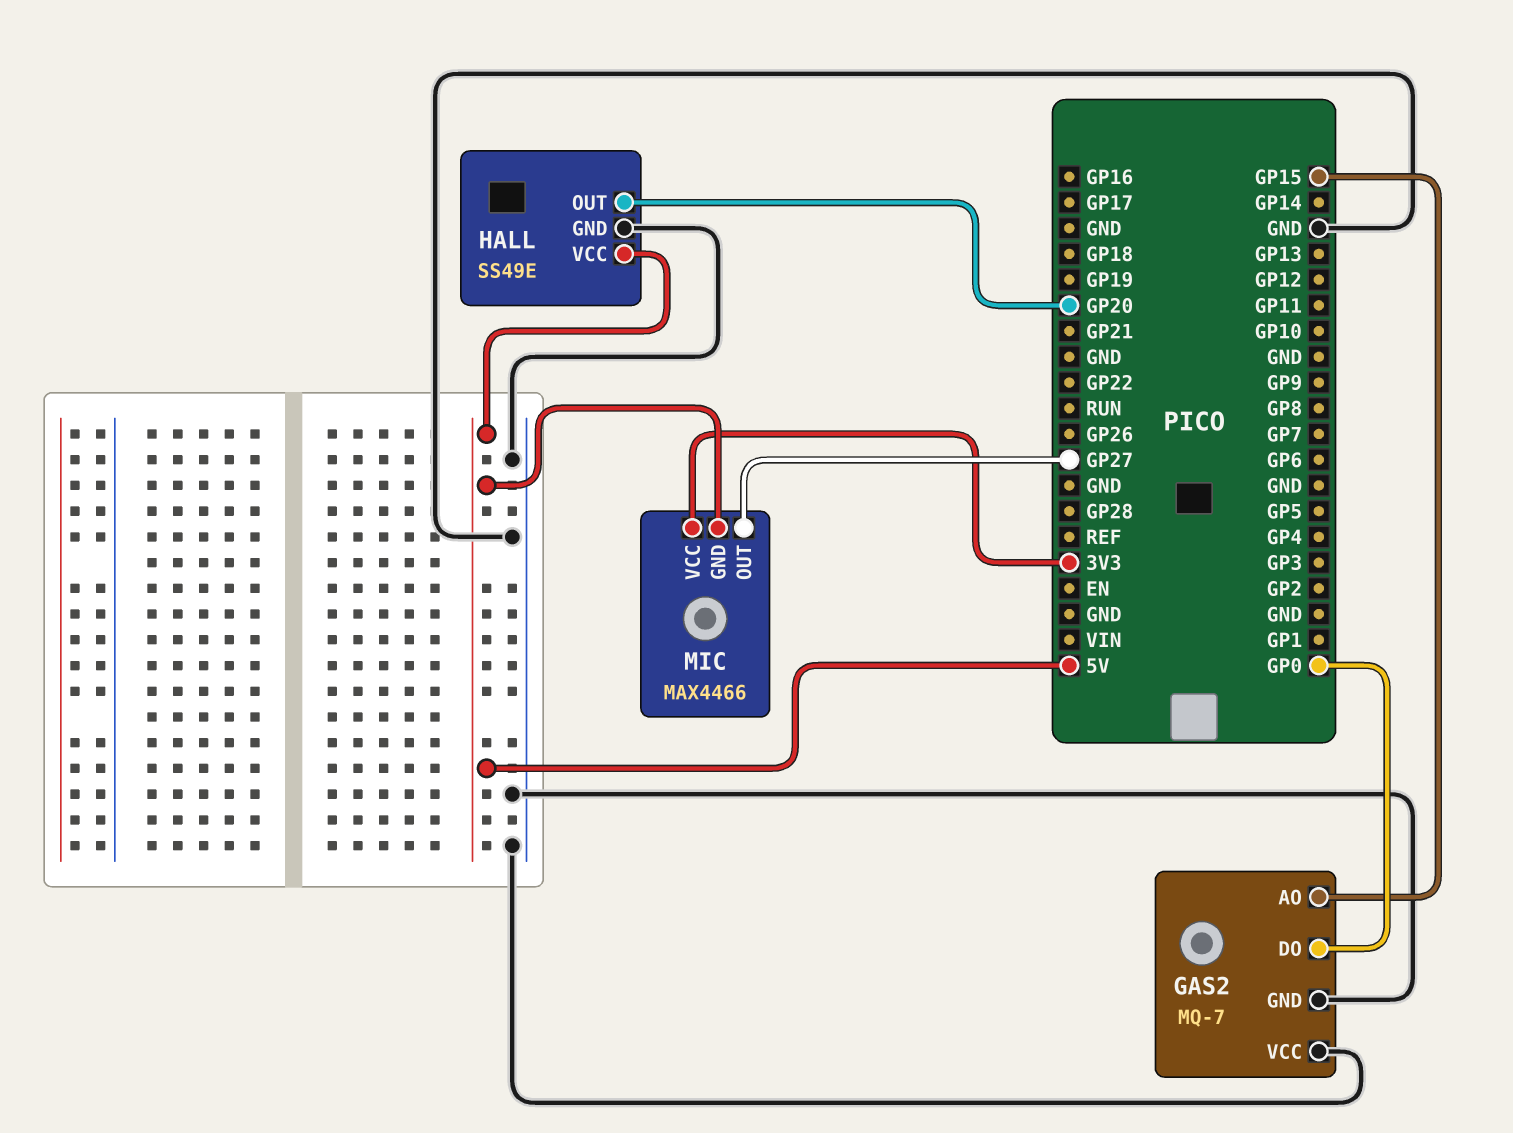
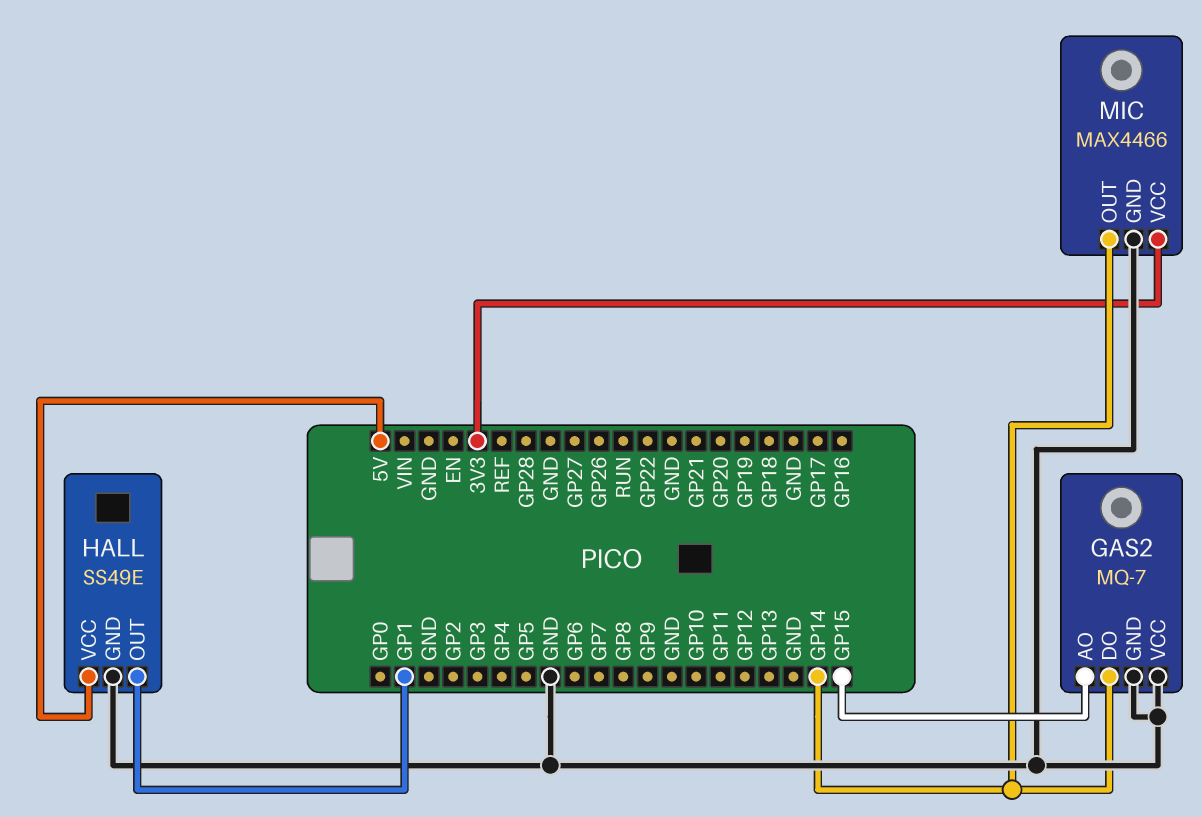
GAS2 pin DO: GP0 -> GP14
HALL pin OUT: GP20 -> GP1
MIC pin GND: 5V -> GND
MIC pin OUT: GP27 -> GP14

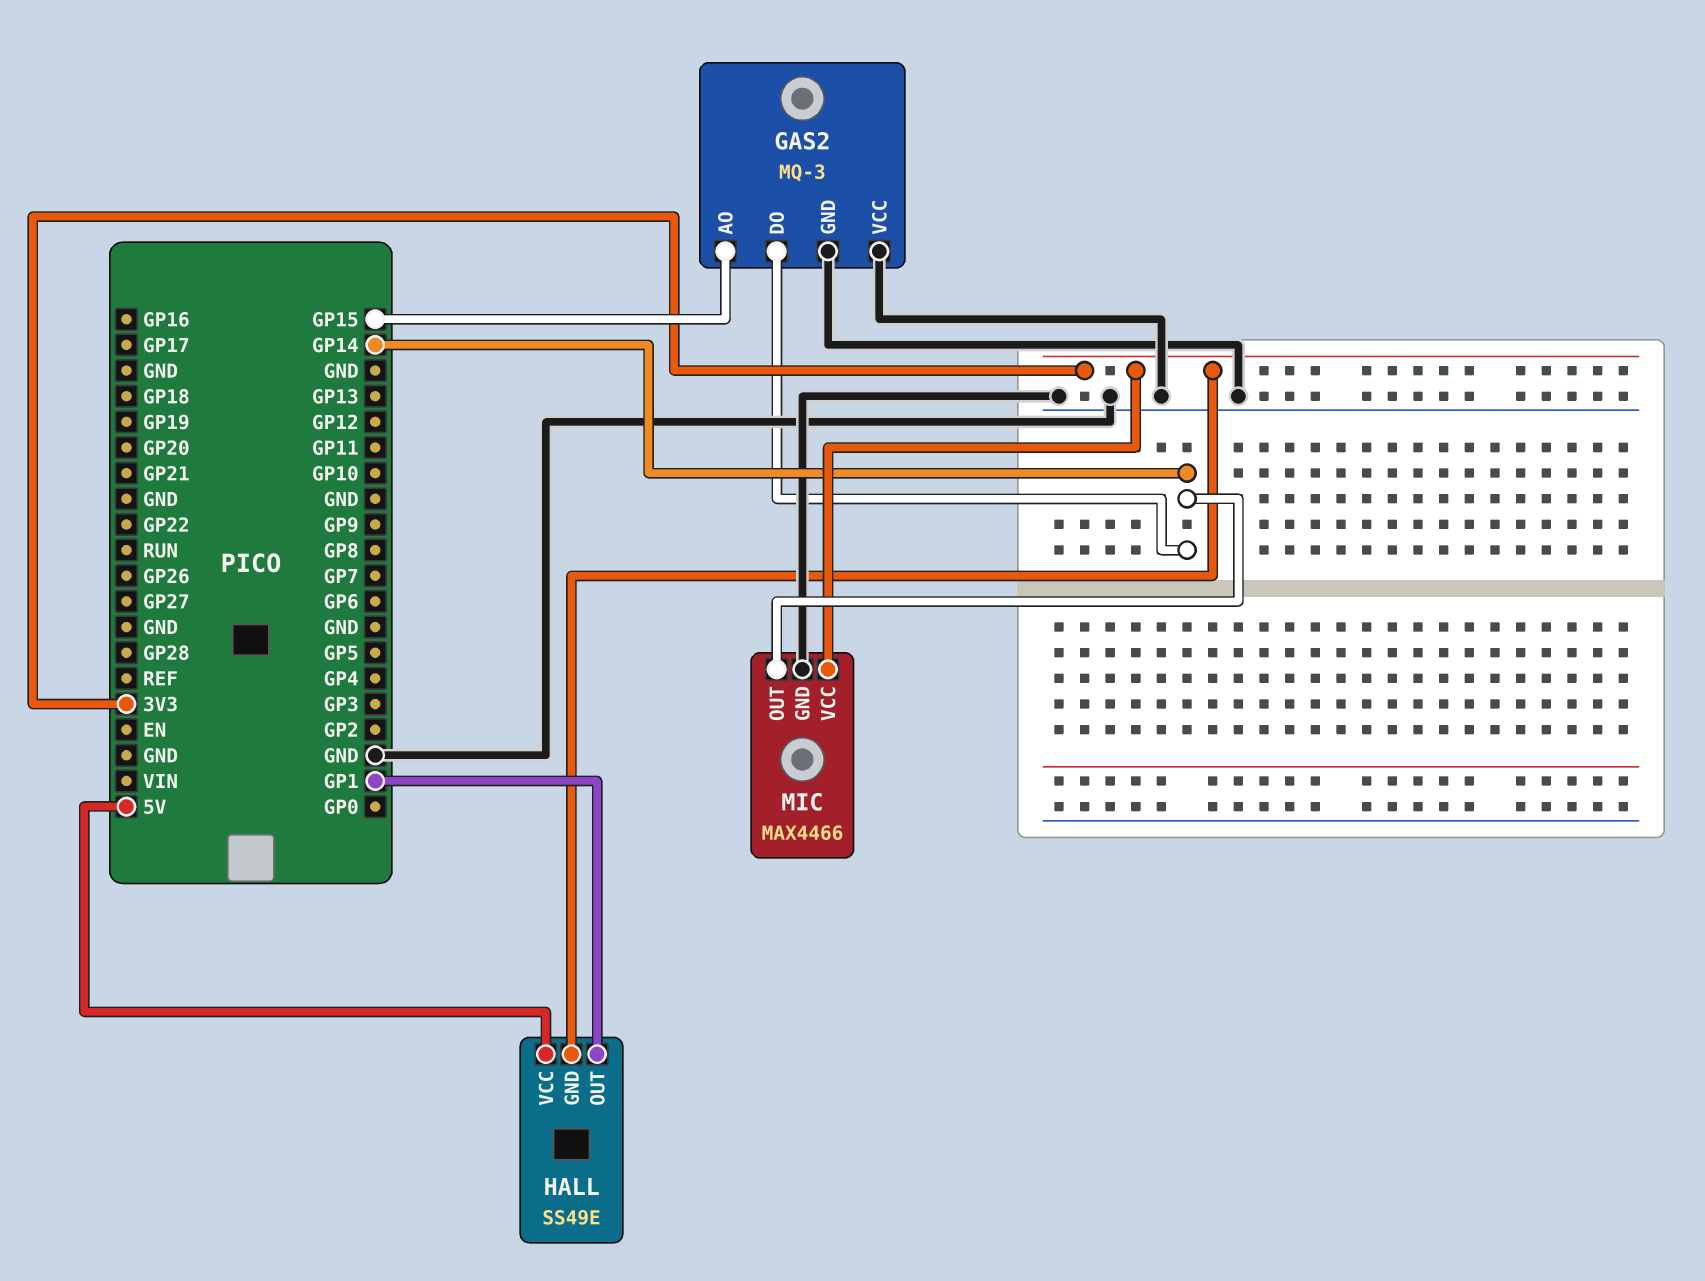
GAS2: MQ-7 -> MQ-3
HALL pin GND: GND -> 3V3

